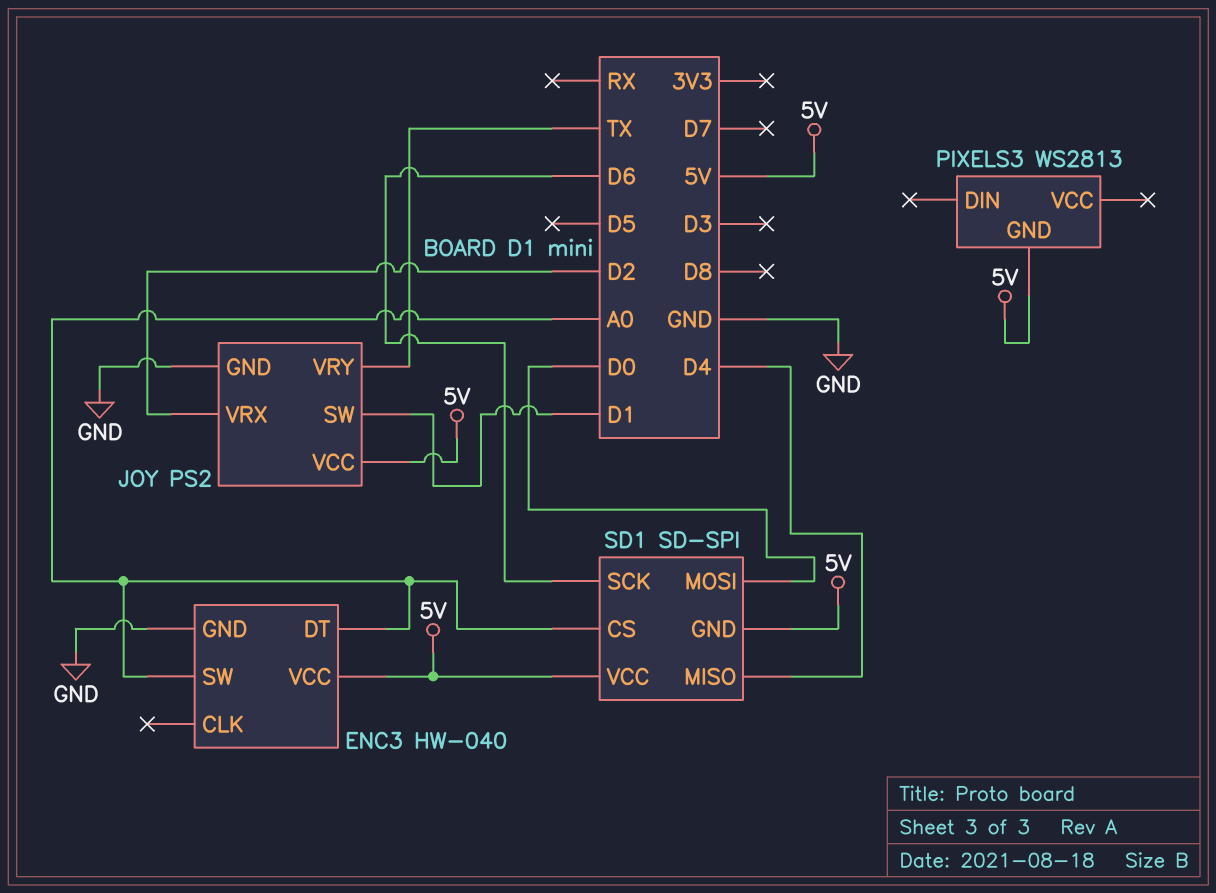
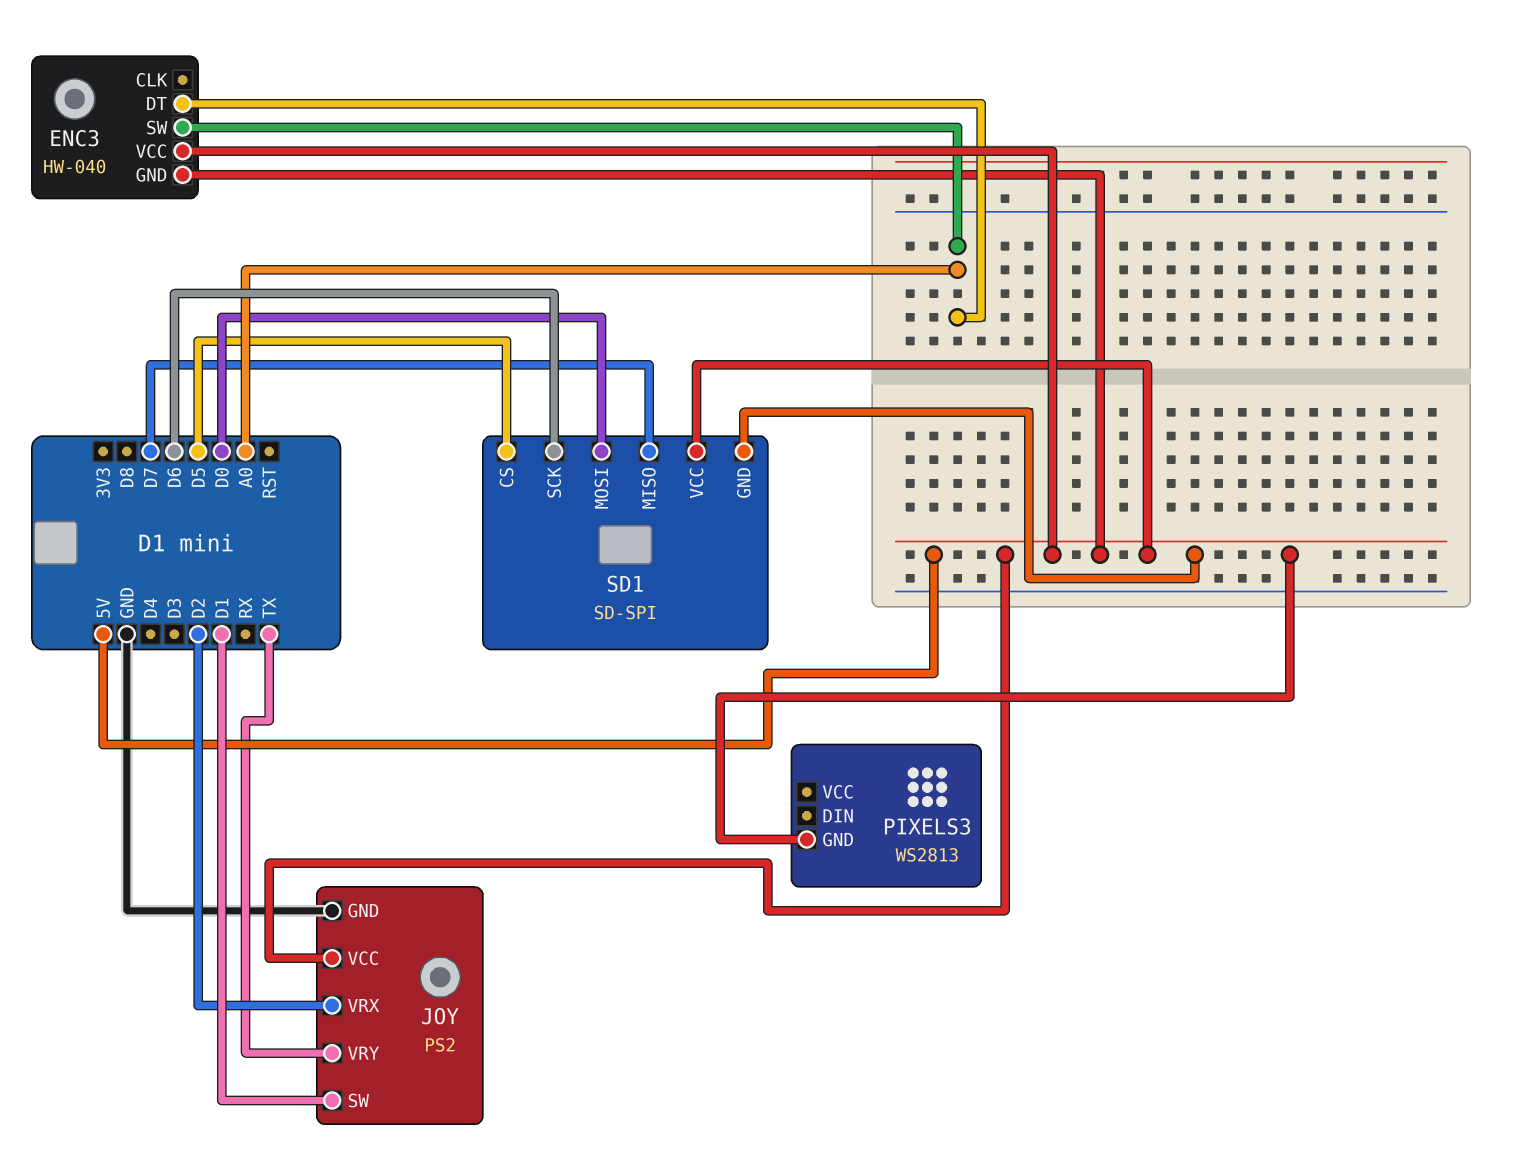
ENC3 pin GND: GND -> 5V
SD1 pin CS: A0 -> D5
SD1 pin MISO: D4 -> D7

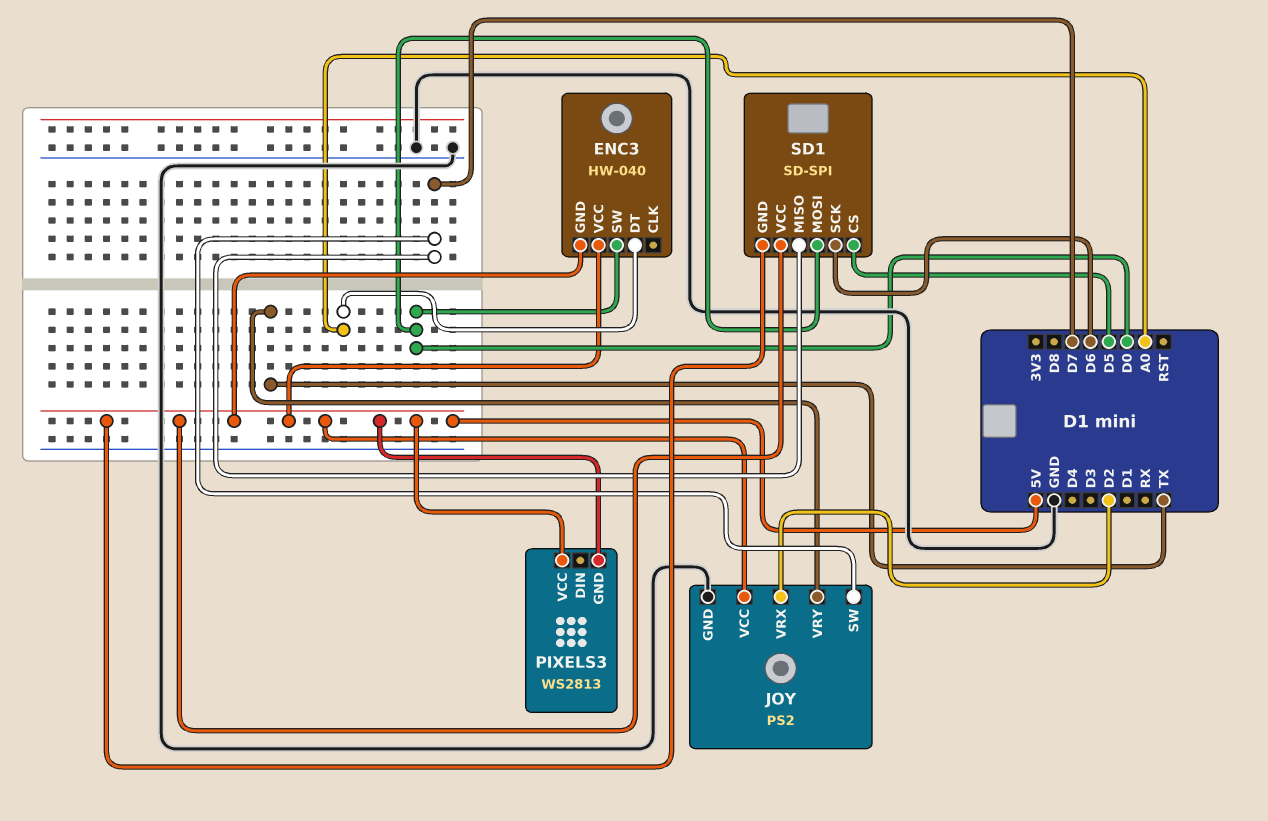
ENC3 pin SW: A0 -> D0
JOY pin SW: D1 -> D7
PIXELS3 pin VCC: none -> 5V

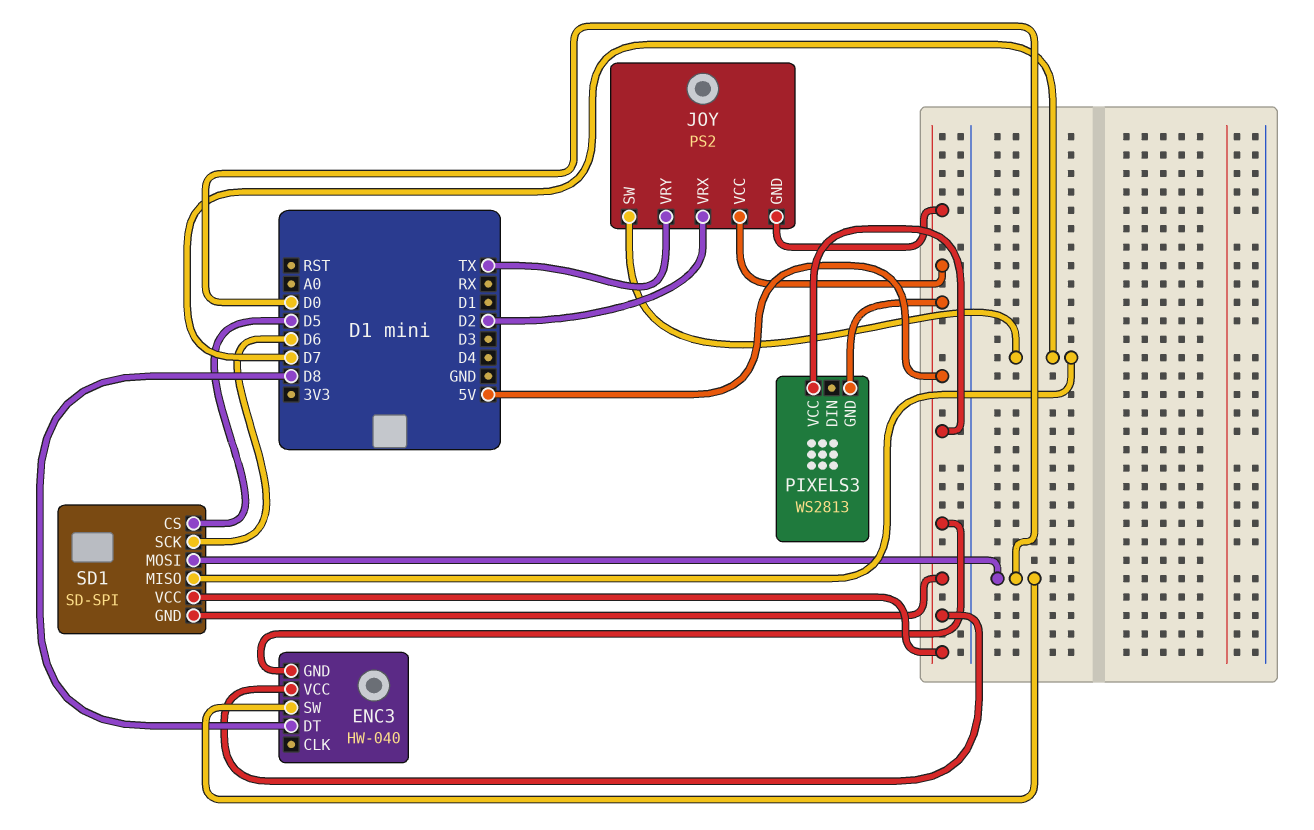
ENC3 pin DT: A0 -> D8
JOY pin GND: GND -> 5V

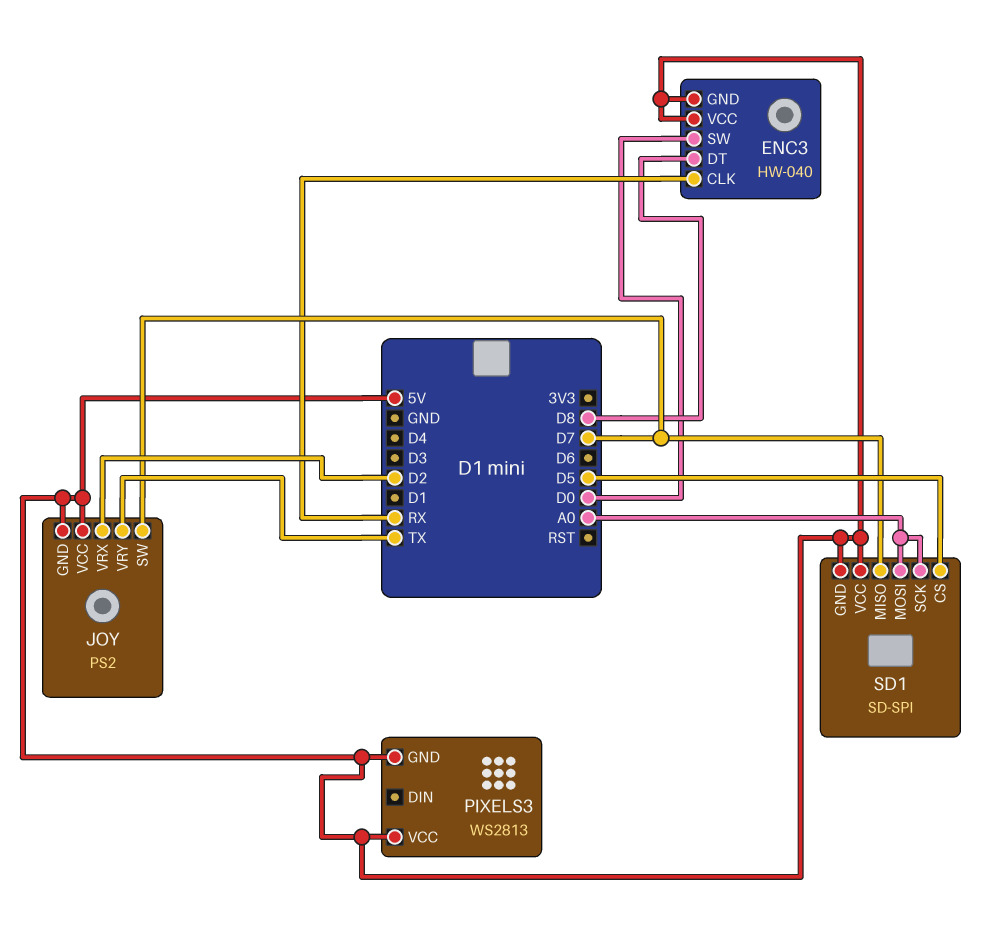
ENC3 pin CLK: none -> RX
SD1 pin MOSI: D0 -> A0
SD1 pin SCK: D6 -> A0

